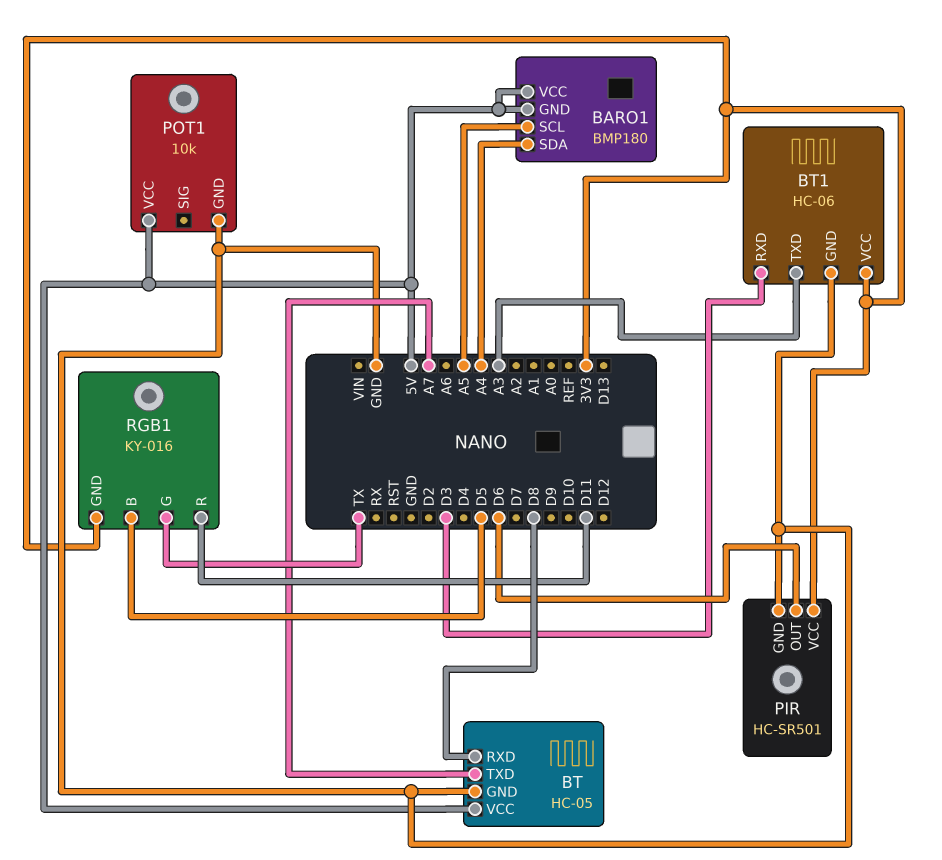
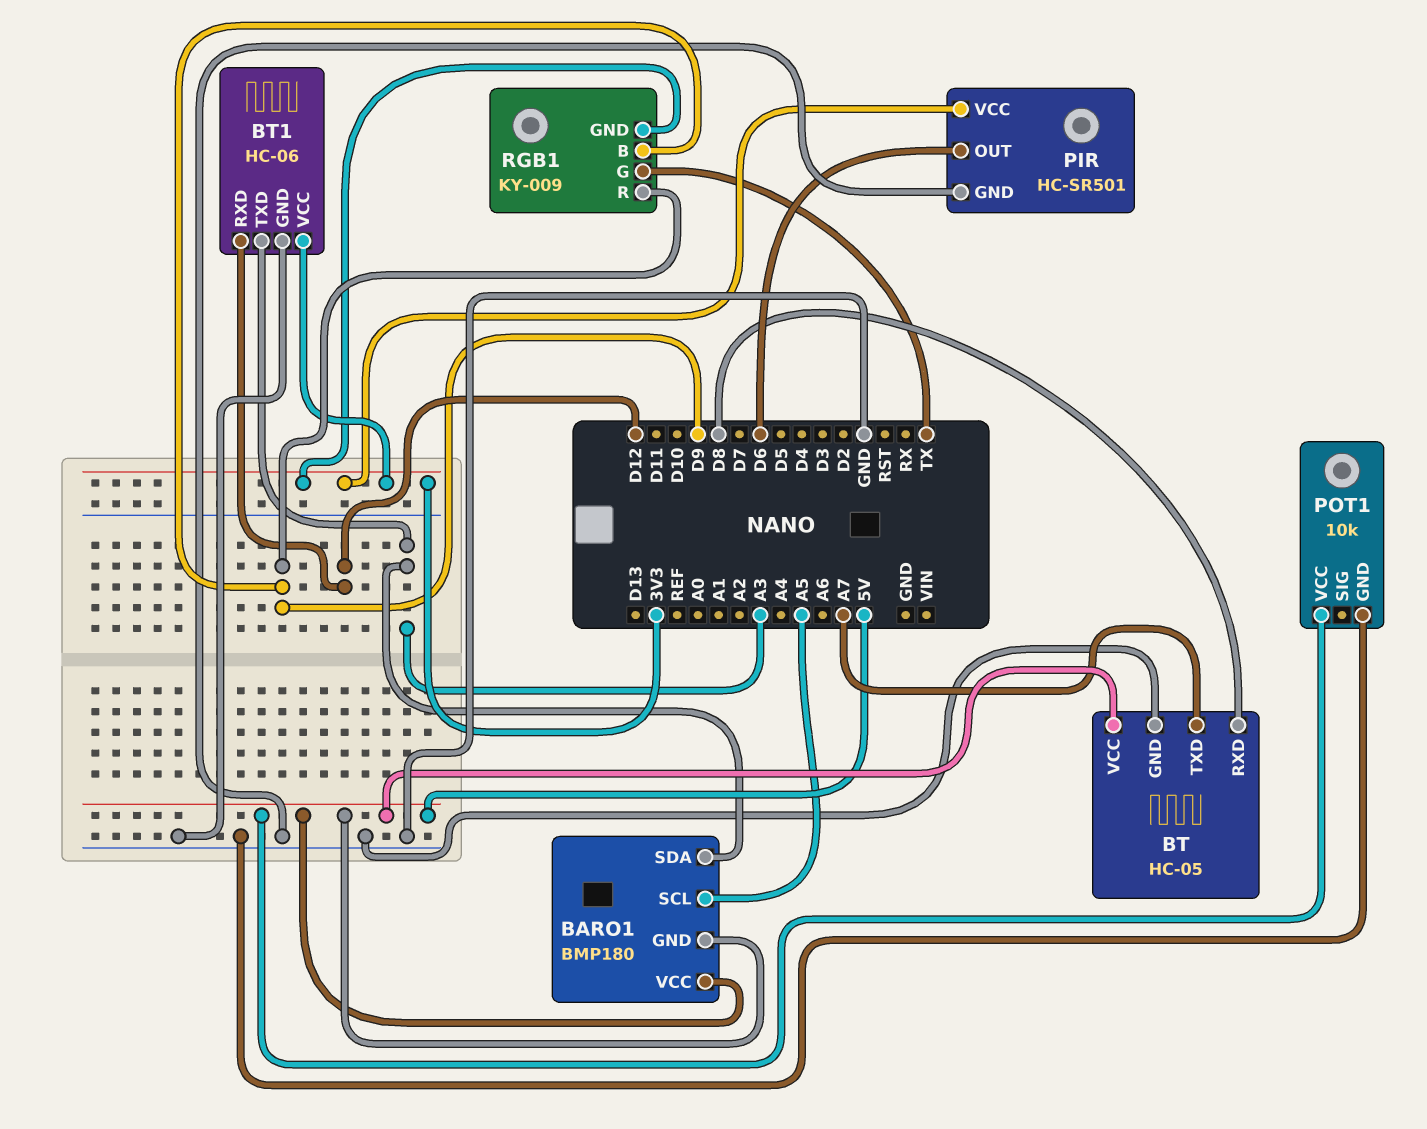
BARO1 pin SDA: A4 -> A3
BT1 pin RXD: D3 -> D12
RGB1: KY-016 -> KY-009
RGB1 pin B: D5 -> D9
RGB1 pin R: D11 -> D9

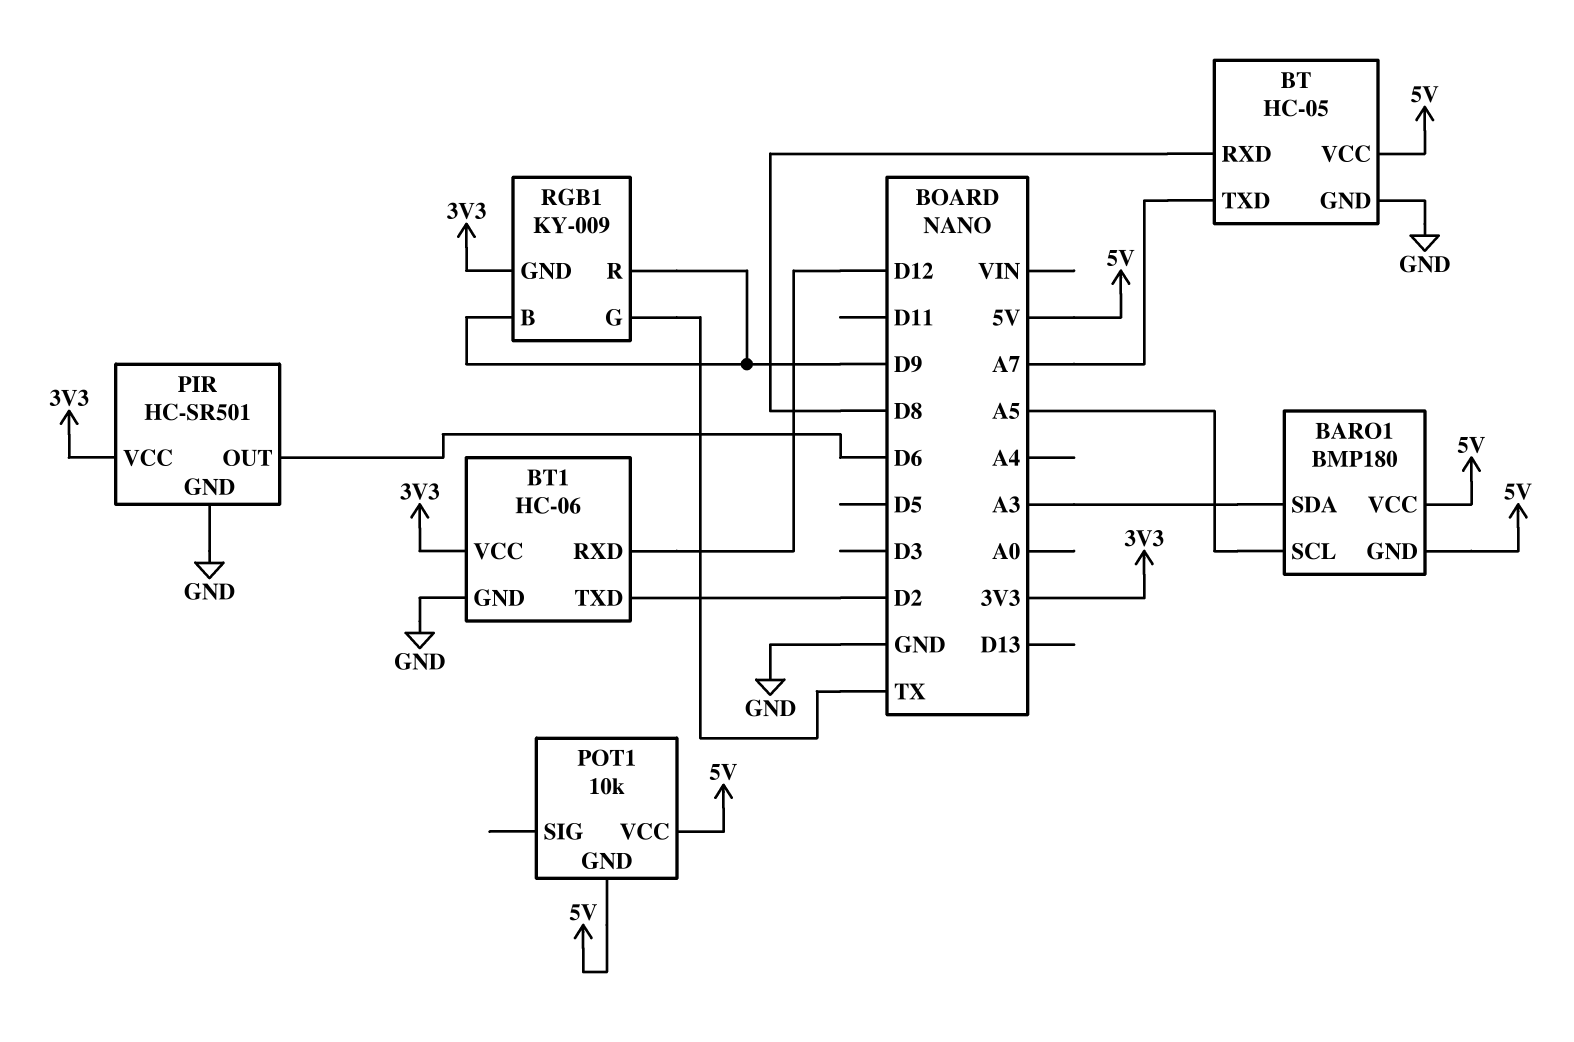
BT1 pin TXD: A3 -> D2
POT1 pin GND: GND -> 5V

